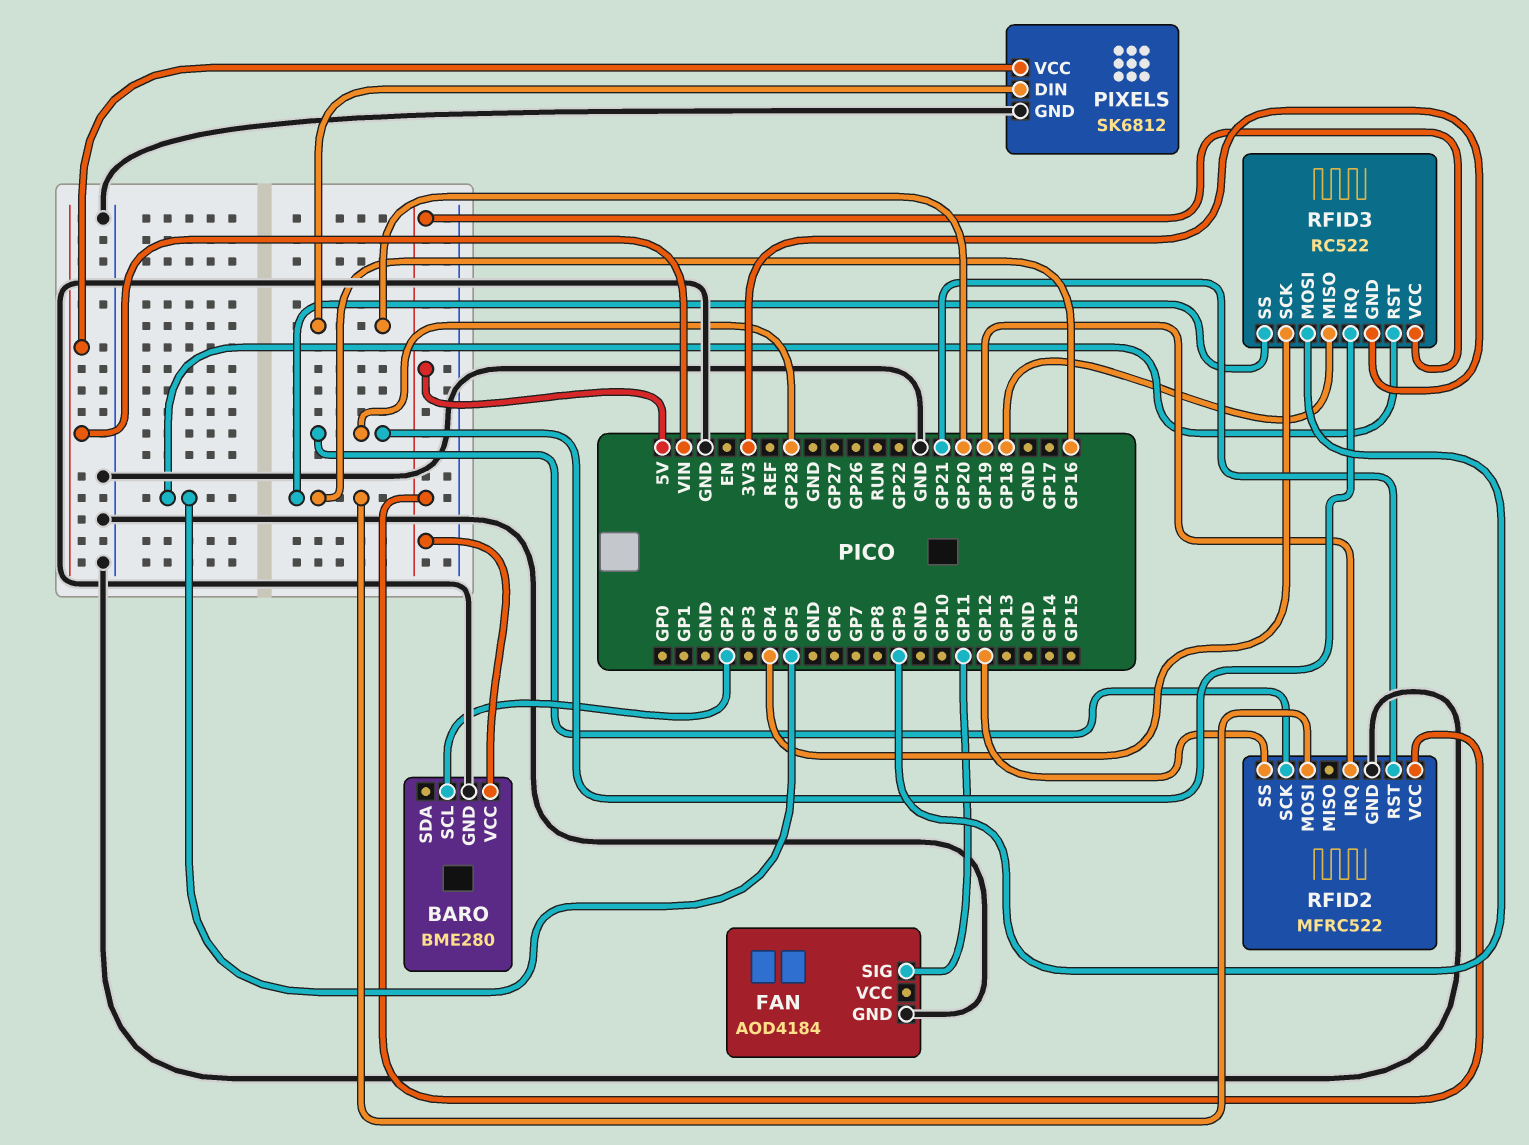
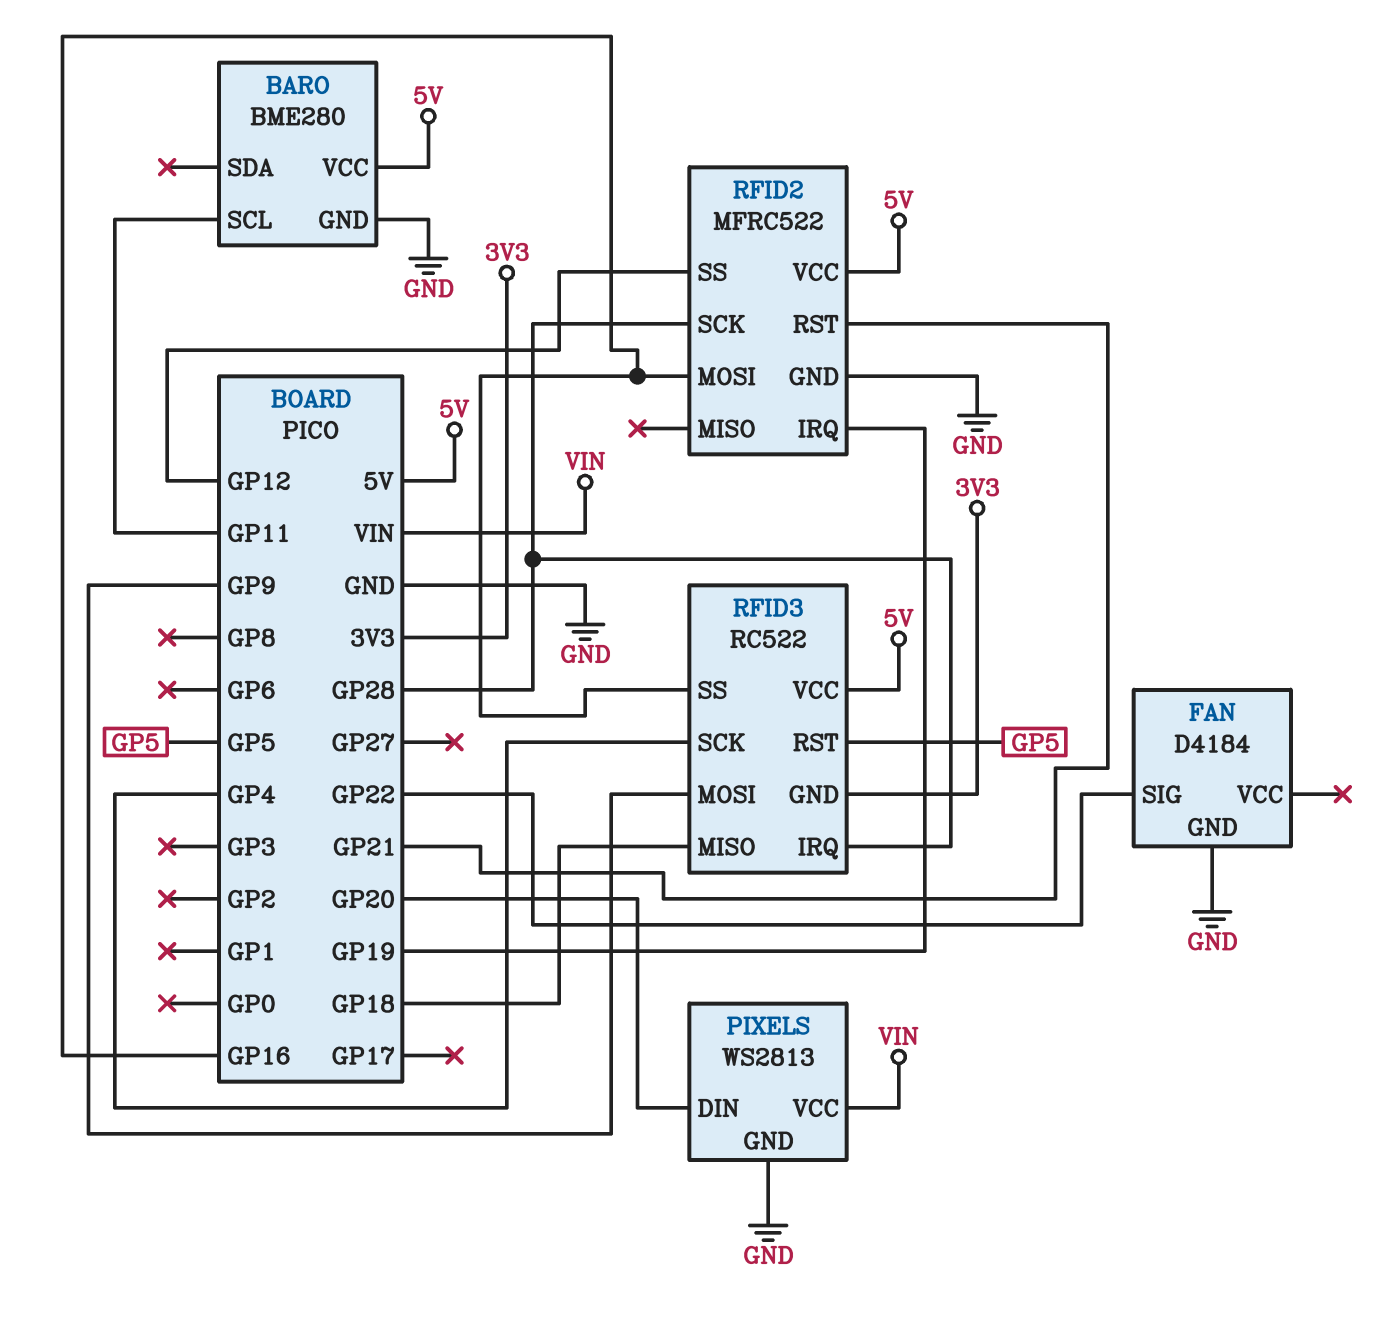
BARO pin SCL: GP2 -> GP11
FAN: AOD4184 -> D4184
FAN pin SIG: GP11 -> GP22
PIXELS: SK6812 -> WS2813

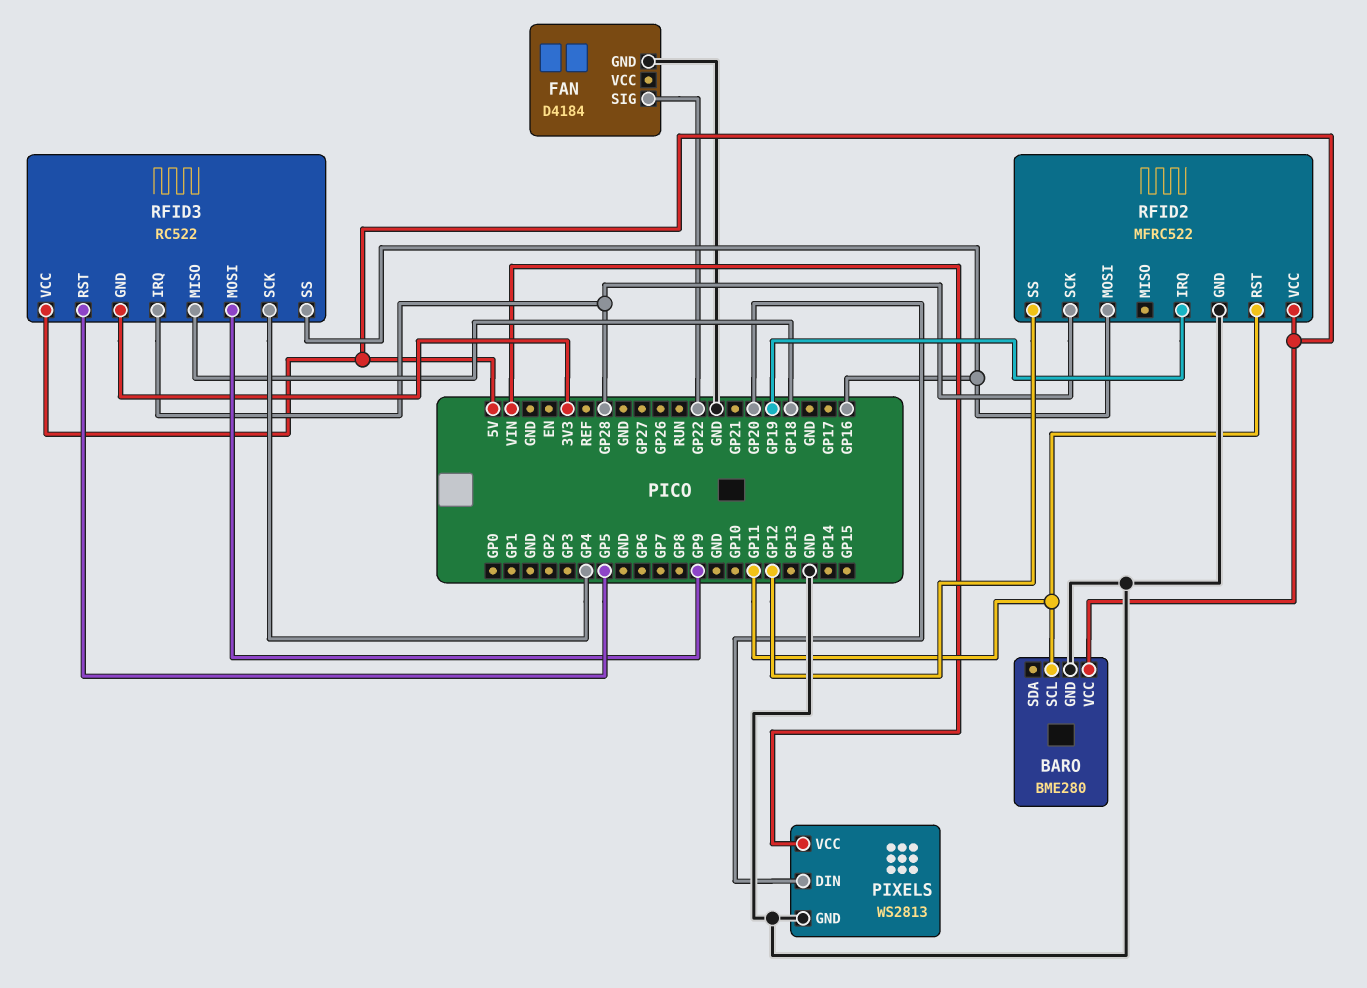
RFID2 pin RST: GP21 -> GP11

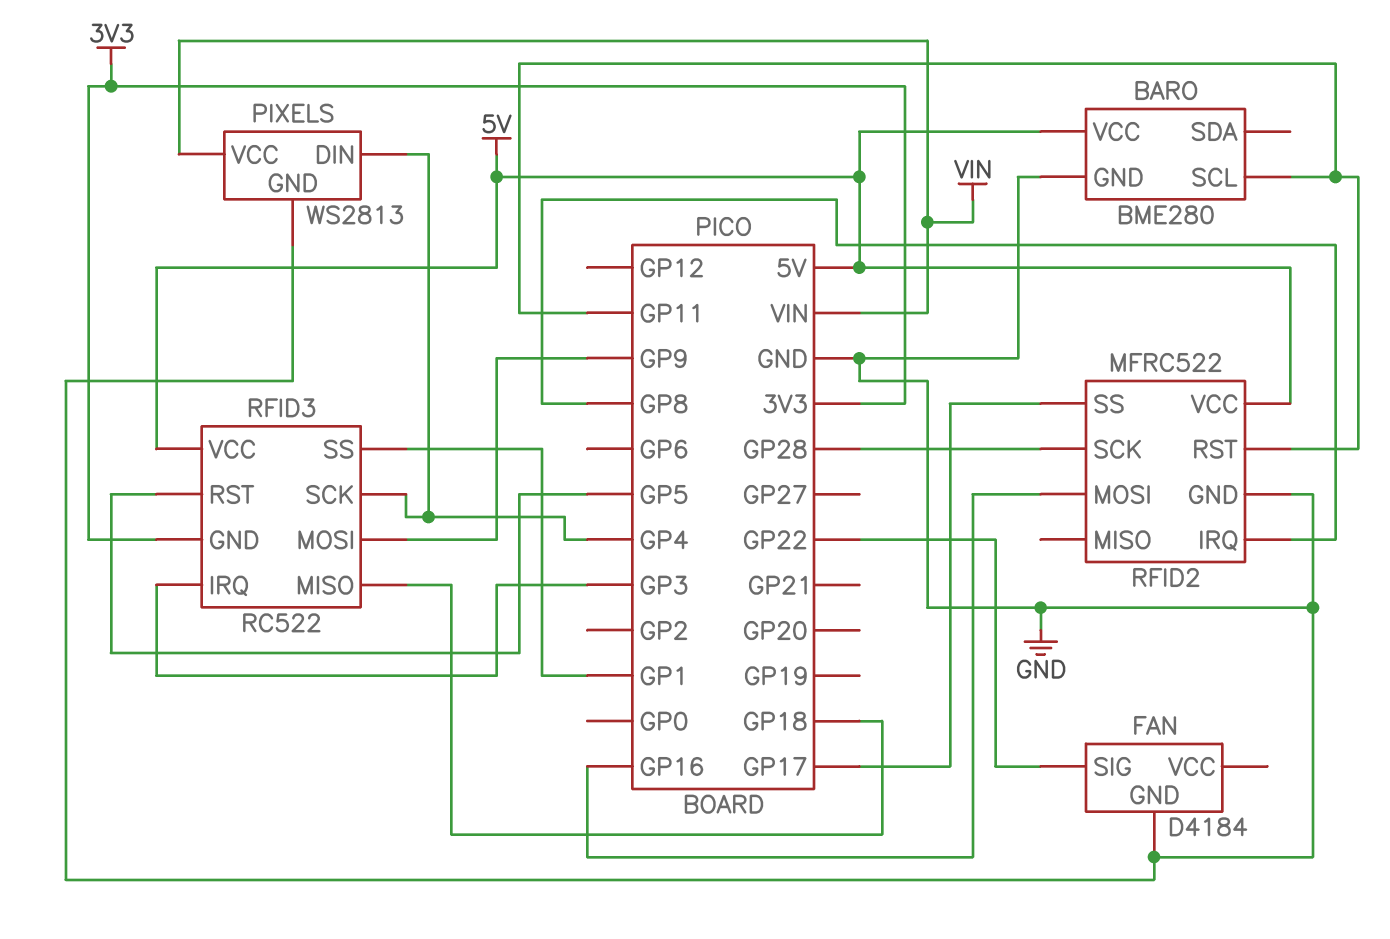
PIXELS pin DIN: GP20 -> GP4
RFID2 pin IRQ: GP19 -> GP8
RFID2 pin SS: GP12 -> GP17
RFID3 pin IRQ: GP28 -> GP3
RFID3 pin SS: GP16 -> GP1

